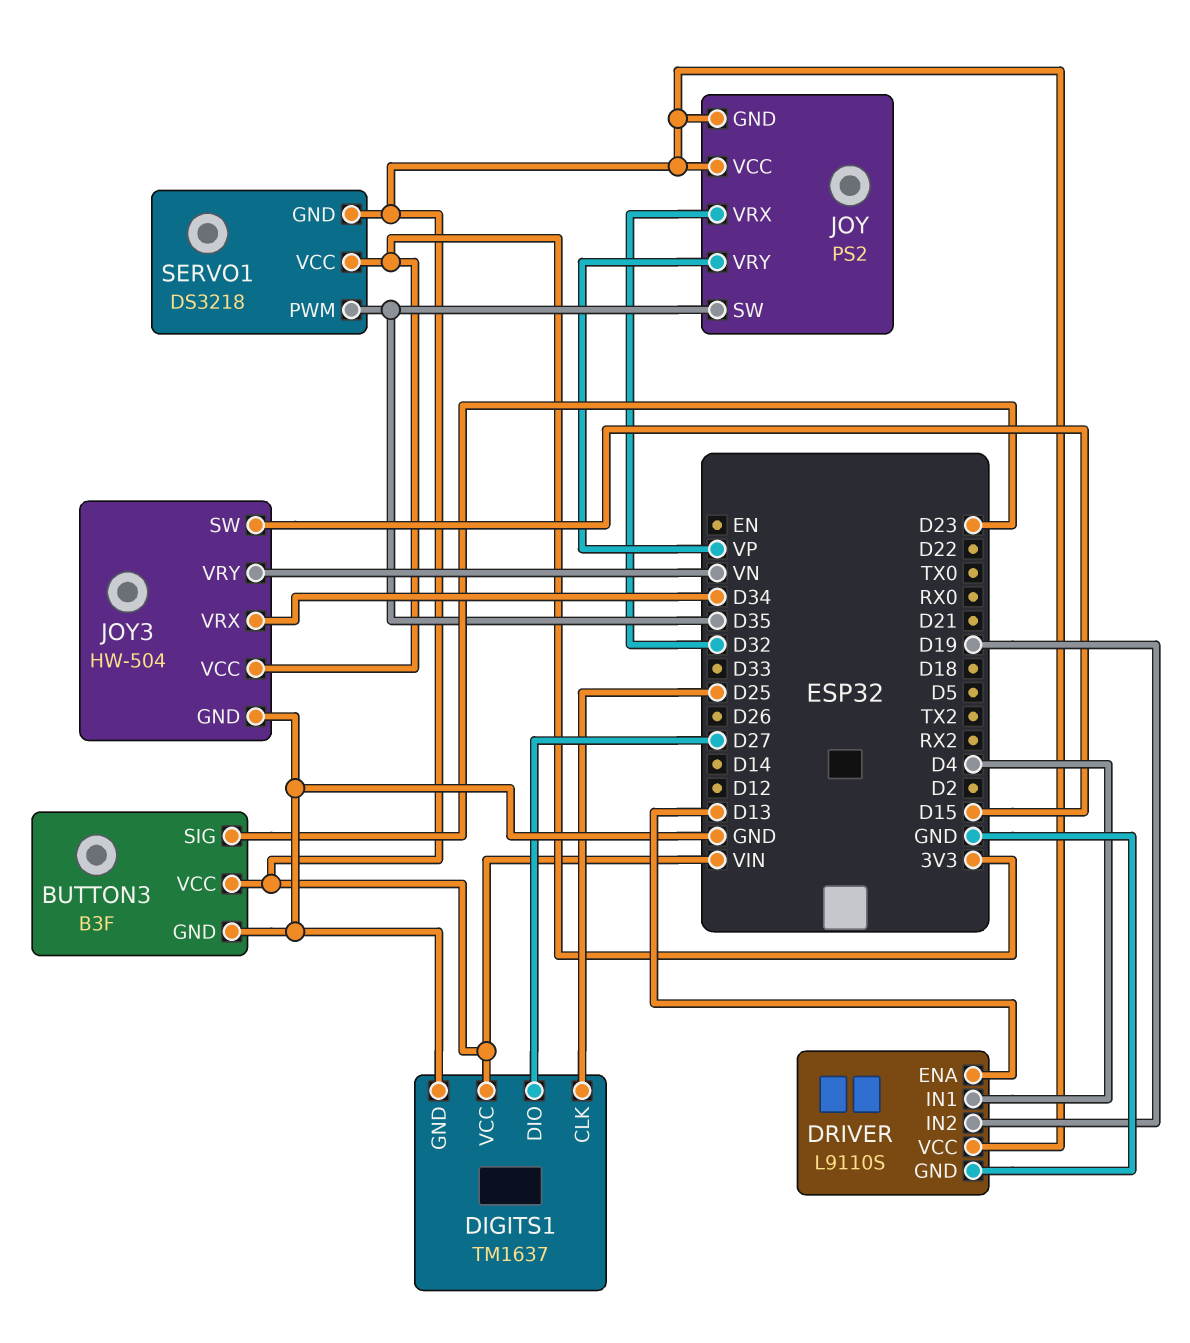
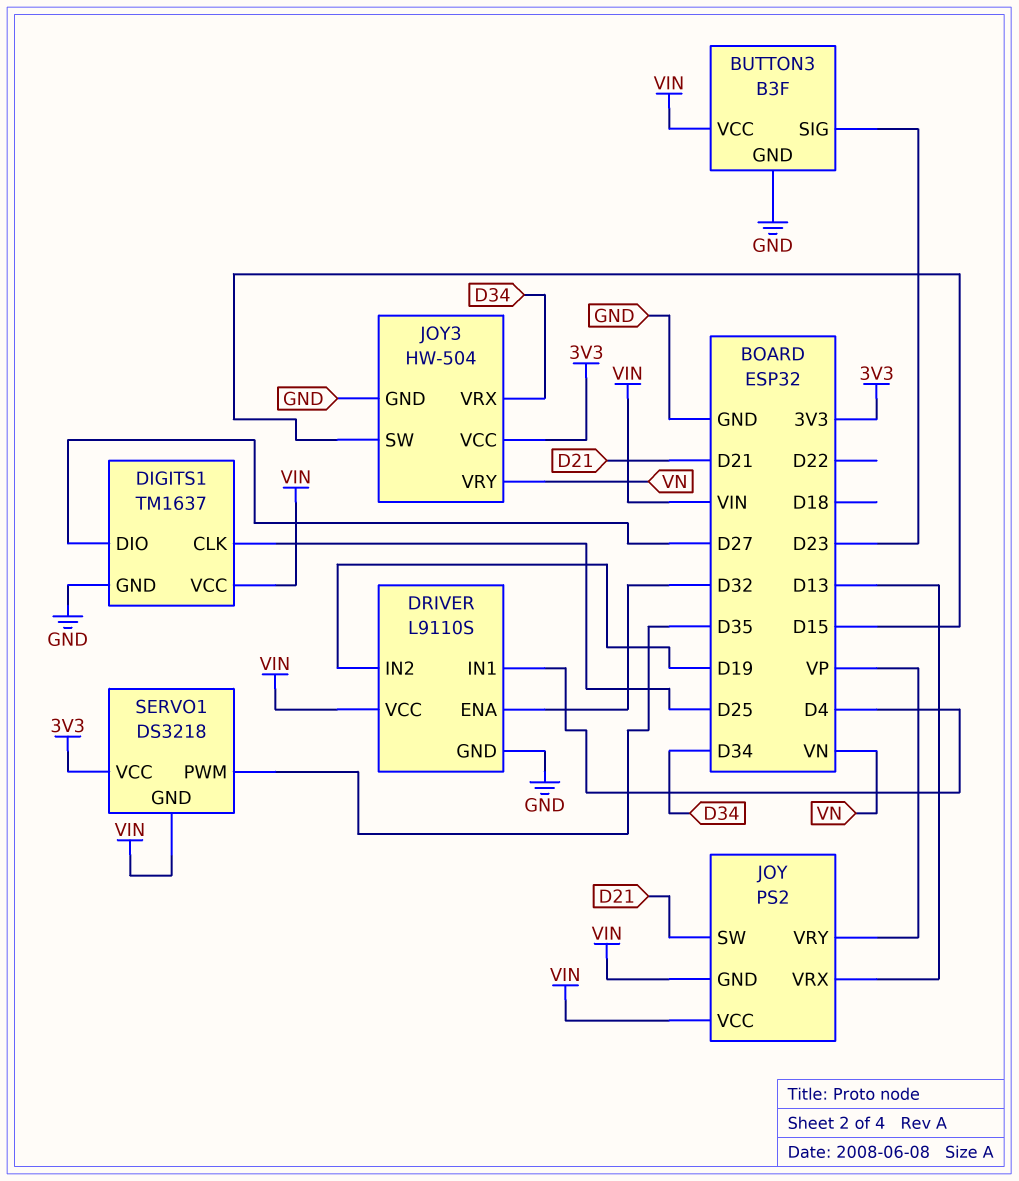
DRIVER pin ENA: D13 -> D32
JOY pin SW: D35 -> D21
JOY pin VRX: D32 -> D13

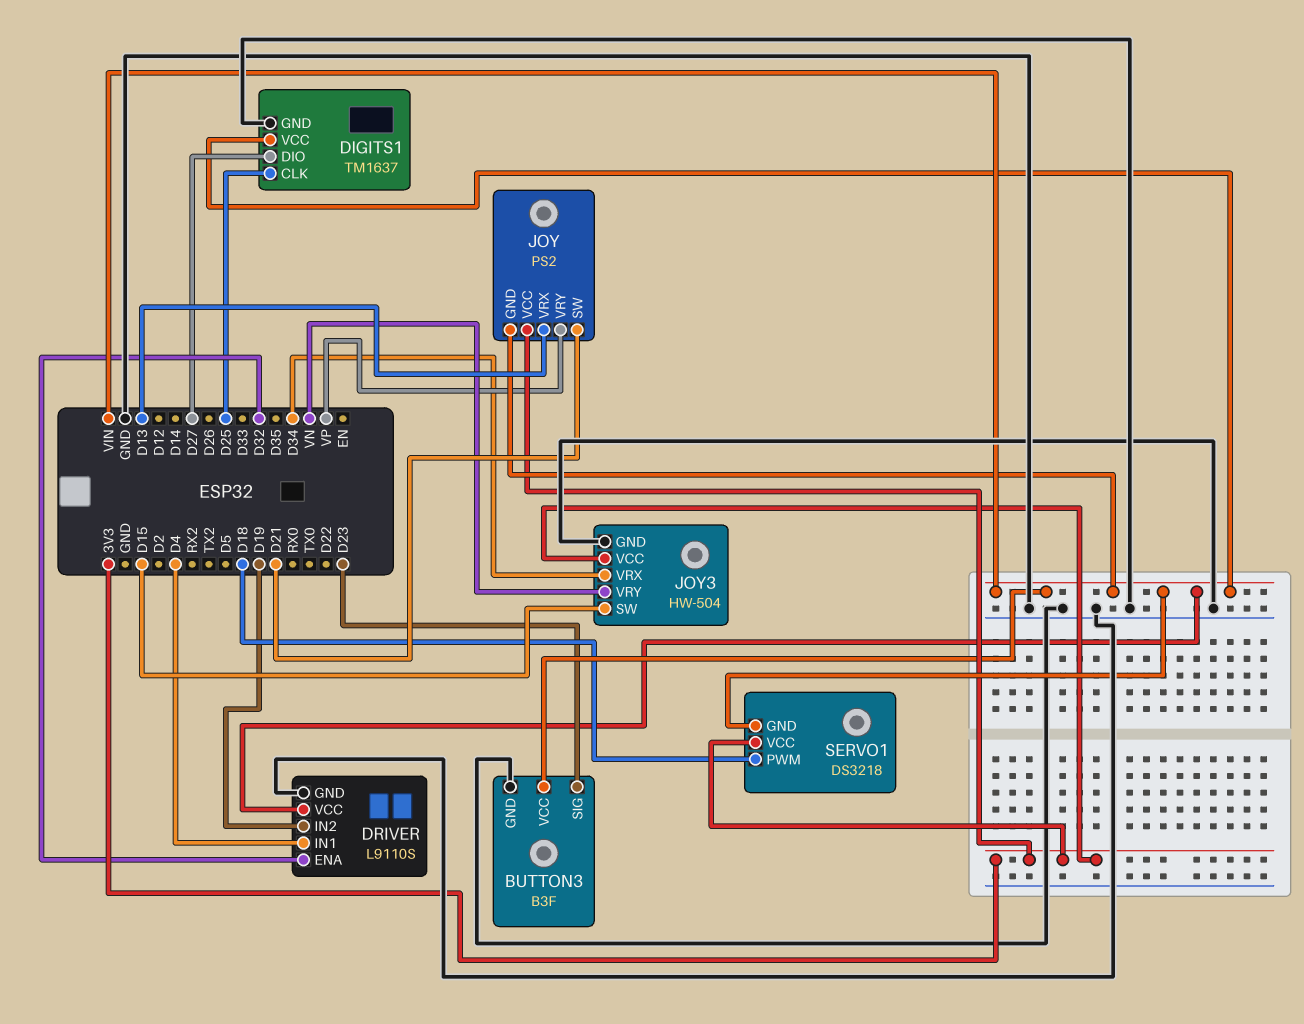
JOY pin VCC: VIN -> 3V3
SERVO1 pin PWM: D35 -> D18

